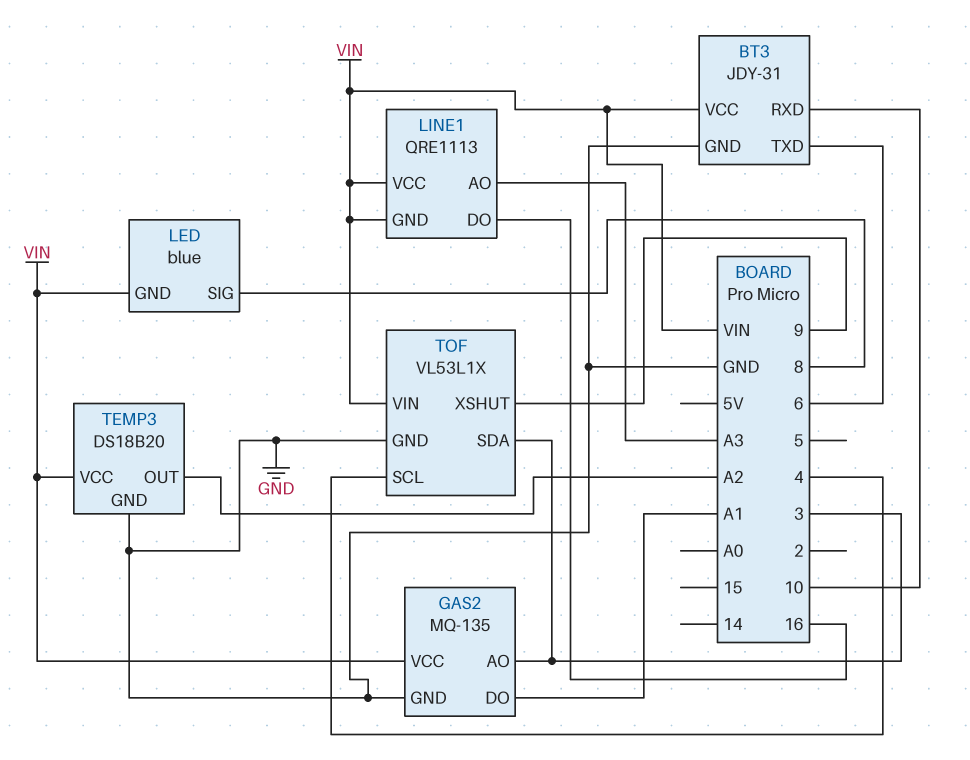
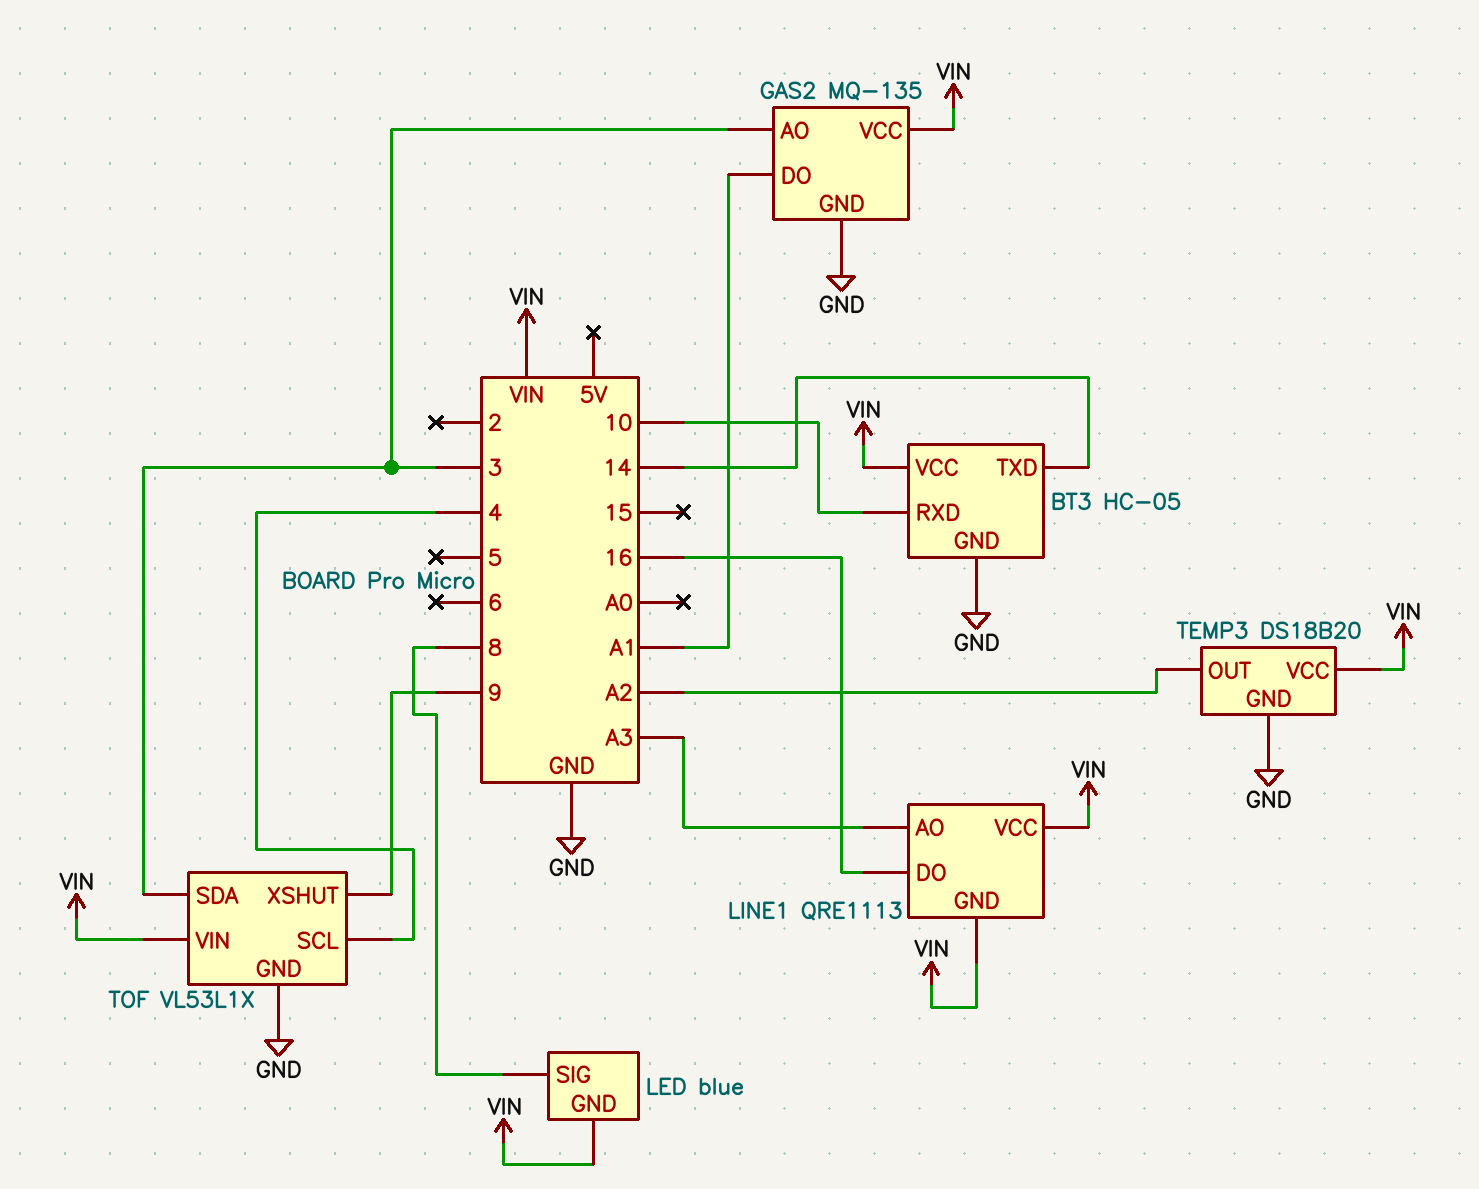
BT3: JDY-31 -> HC-05
BT3 pin TXD: 6 -> 14

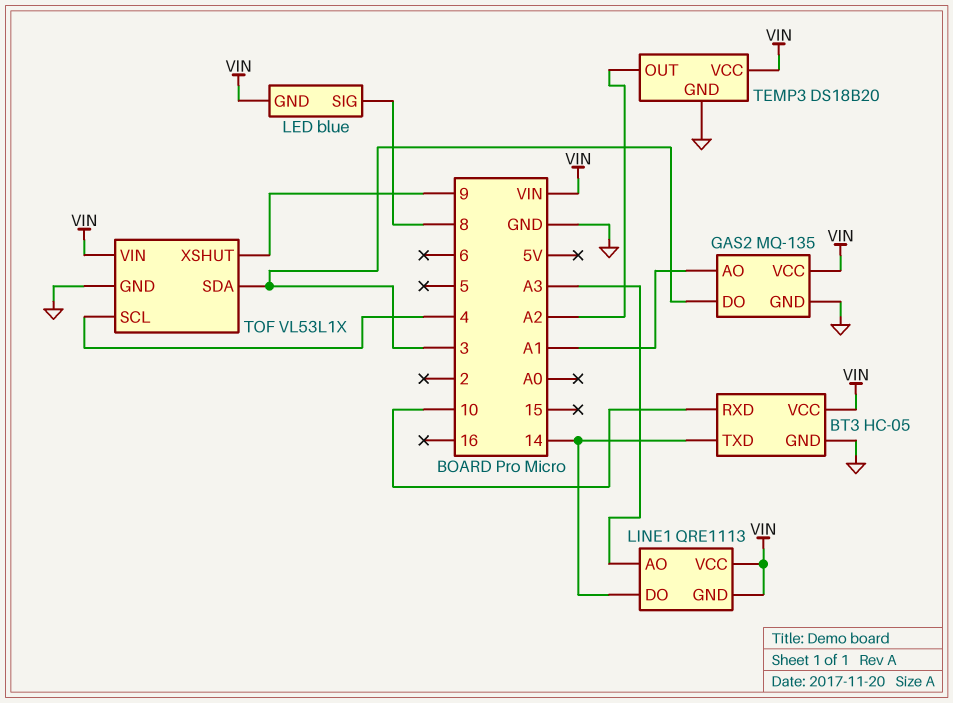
GAS2 pin AO: 3 -> A1
GAS2 pin DO: A1 -> 3
LINE1 pin DO: 16 -> 14

